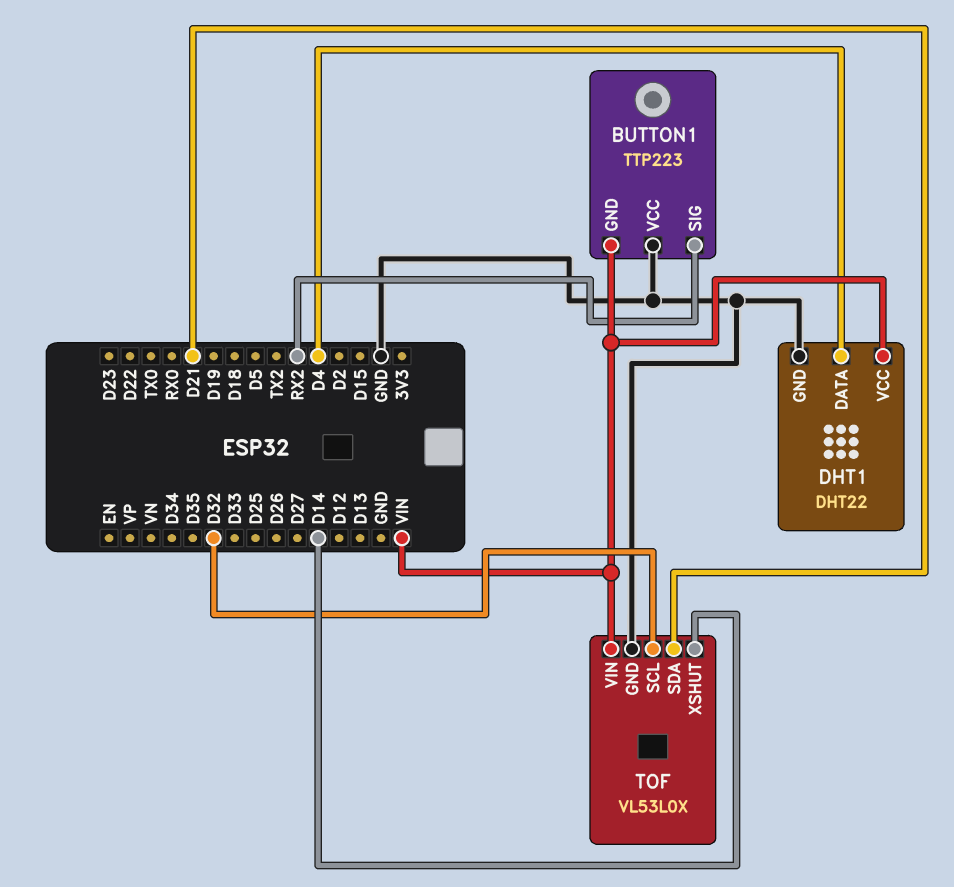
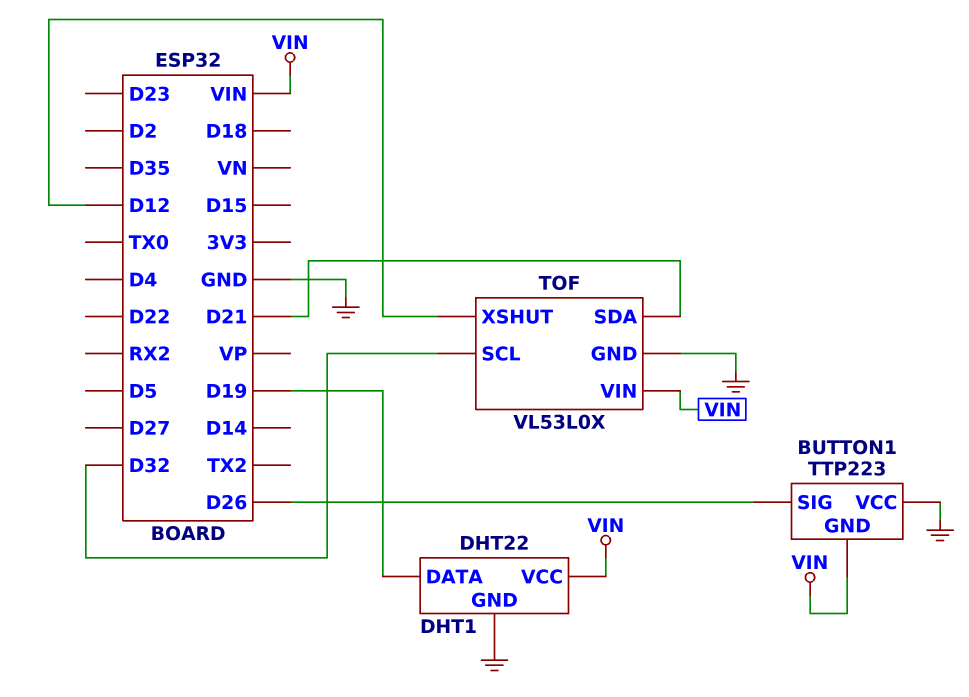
BUTTON1 pin SIG: RX2 -> D26
DHT1 pin DATA: D4 -> D19
TOF pin XSHUT: D14 -> D12

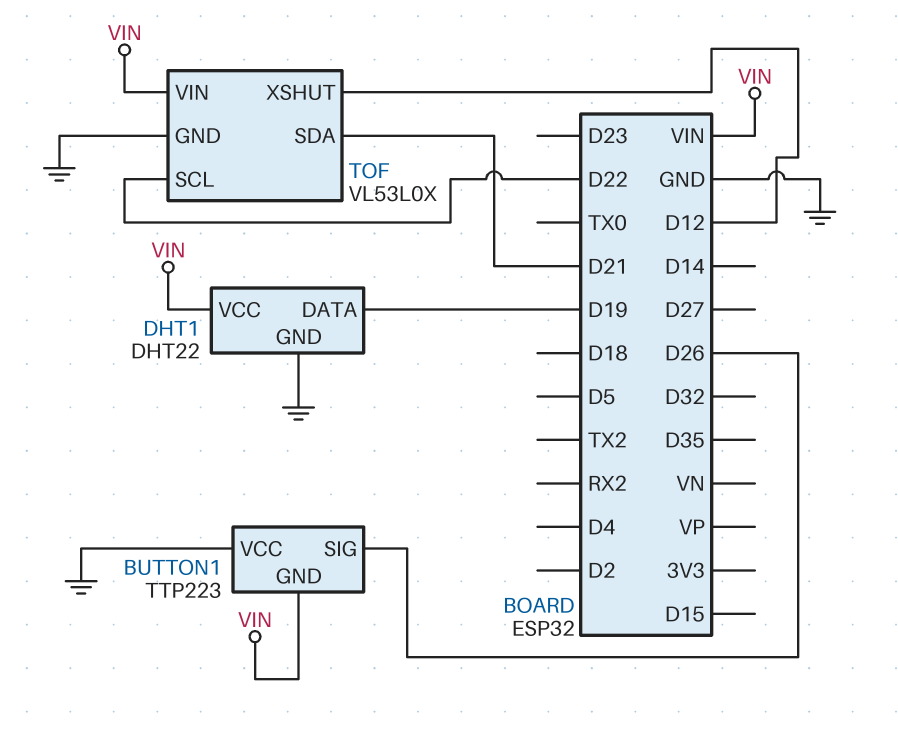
TOF pin SCL: D32 -> D22

